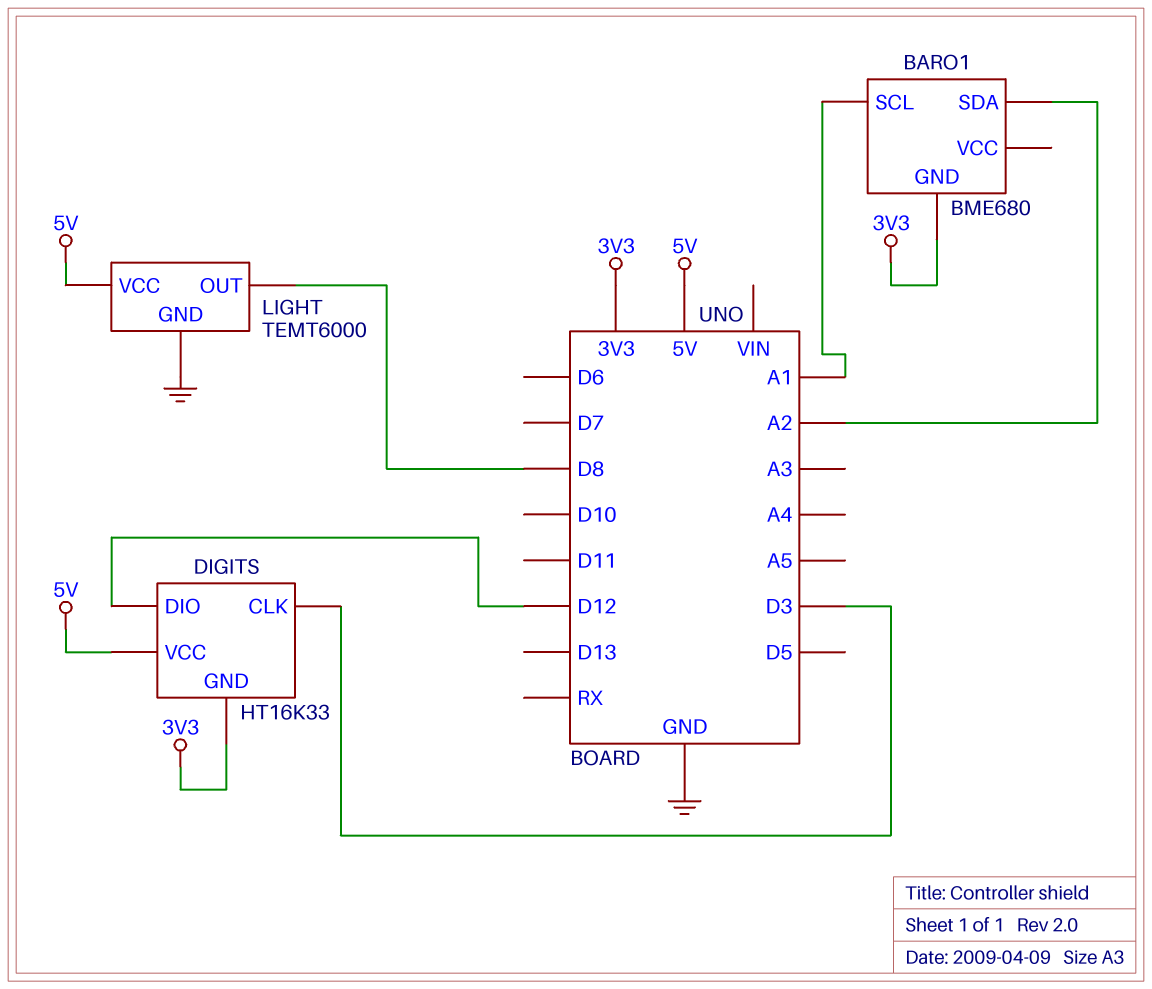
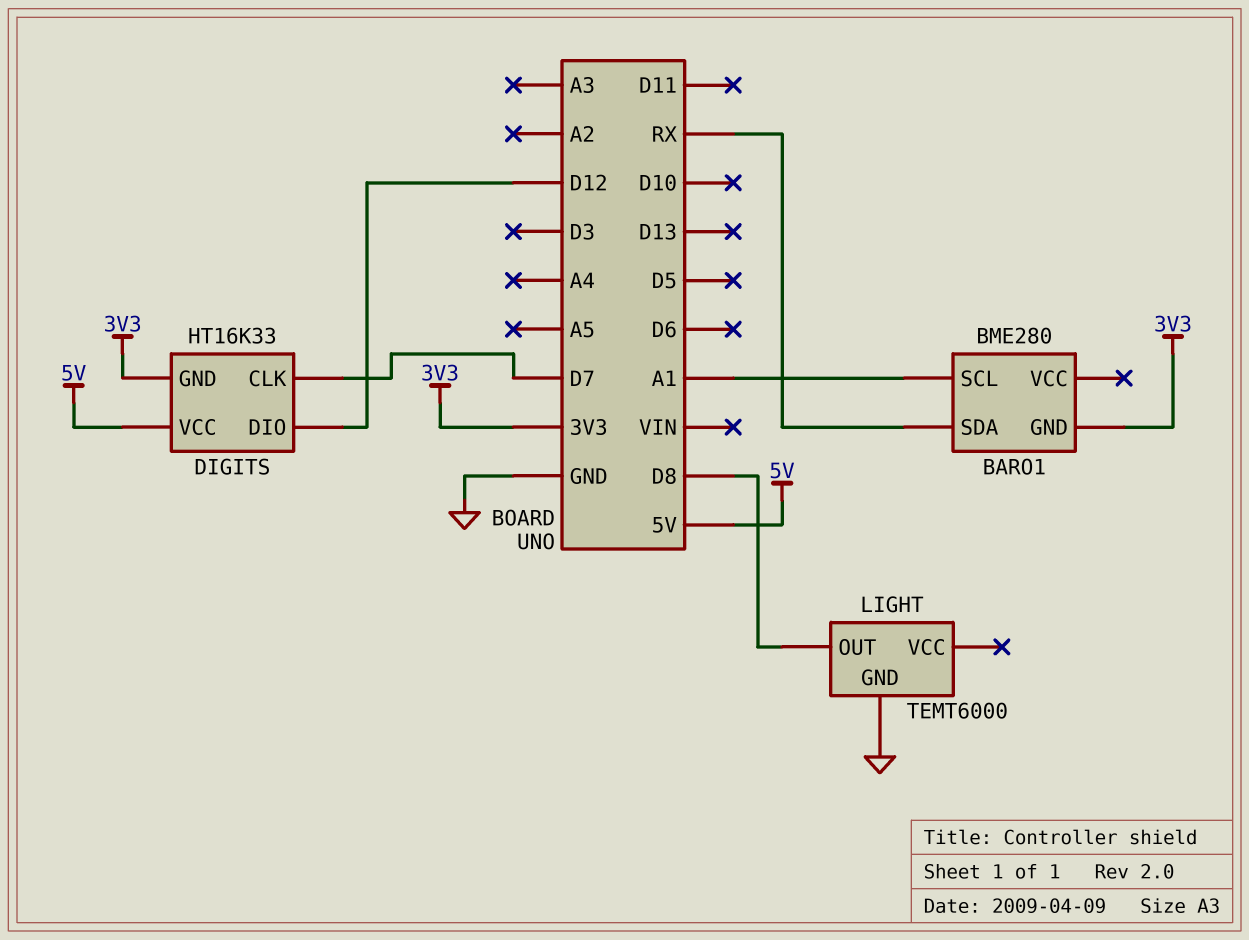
BARO1: BME680 -> BME280
BARO1 pin SDA: A2 -> RX
DIGITS pin CLK: D3 -> D7
LIGHT pin VCC: 5V -> none

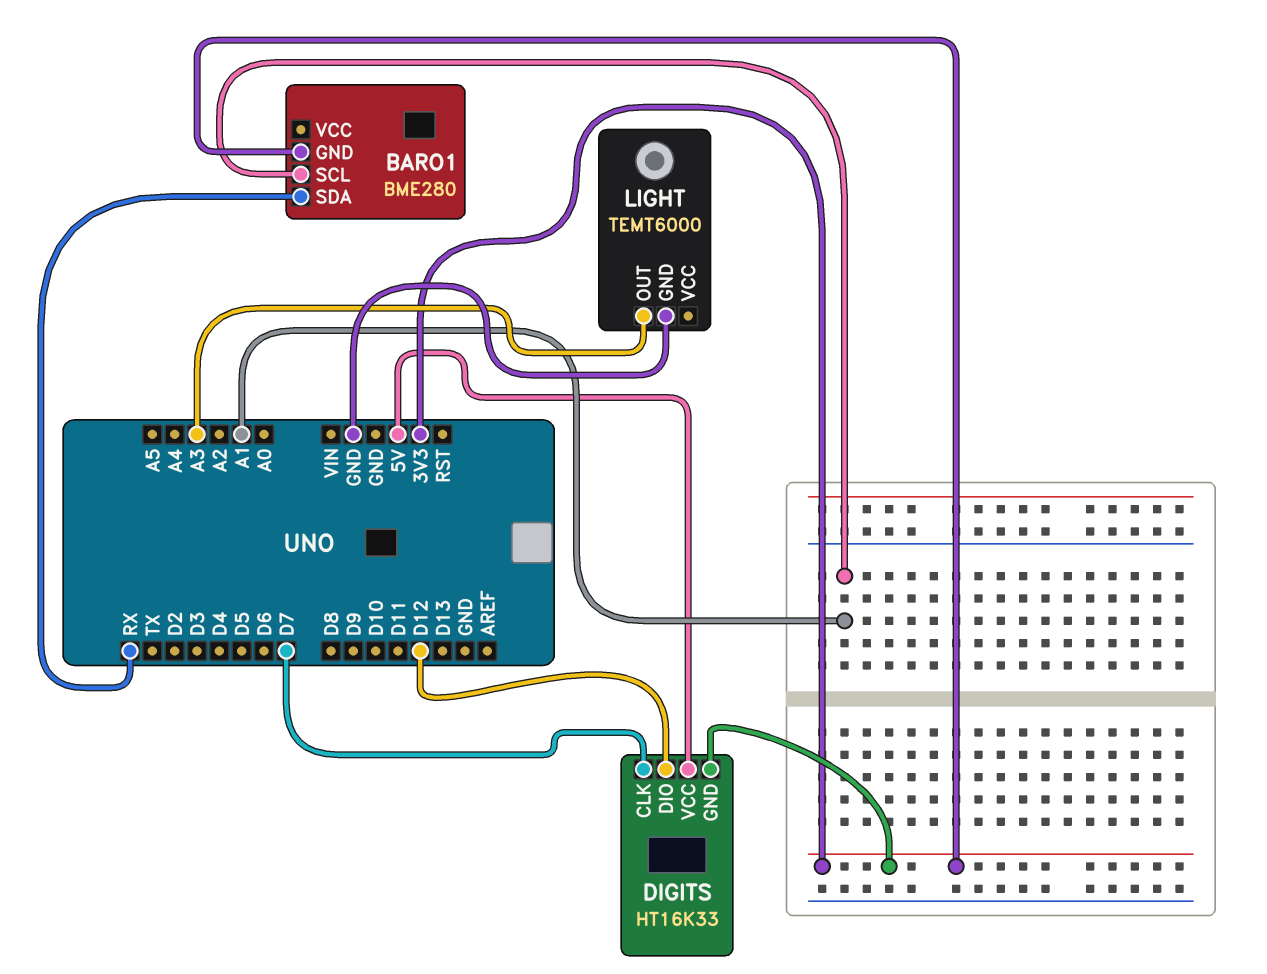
LIGHT pin OUT: D8 -> A3

